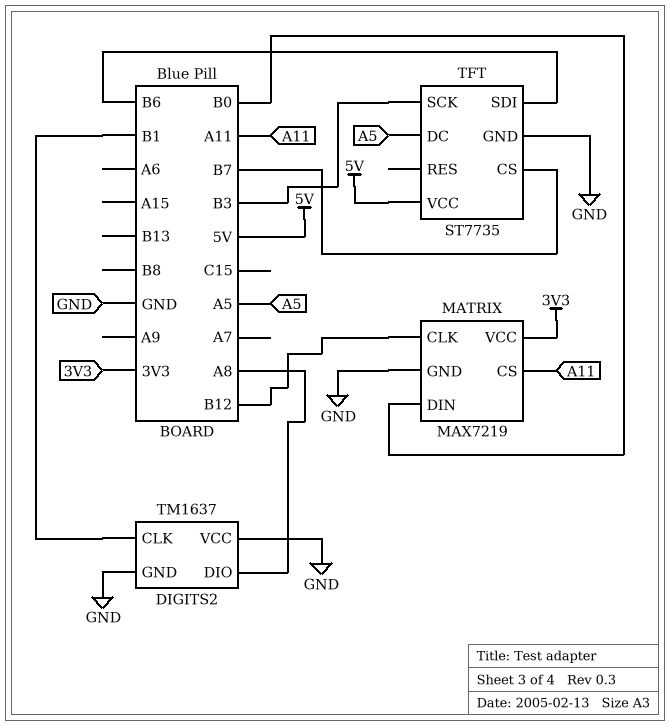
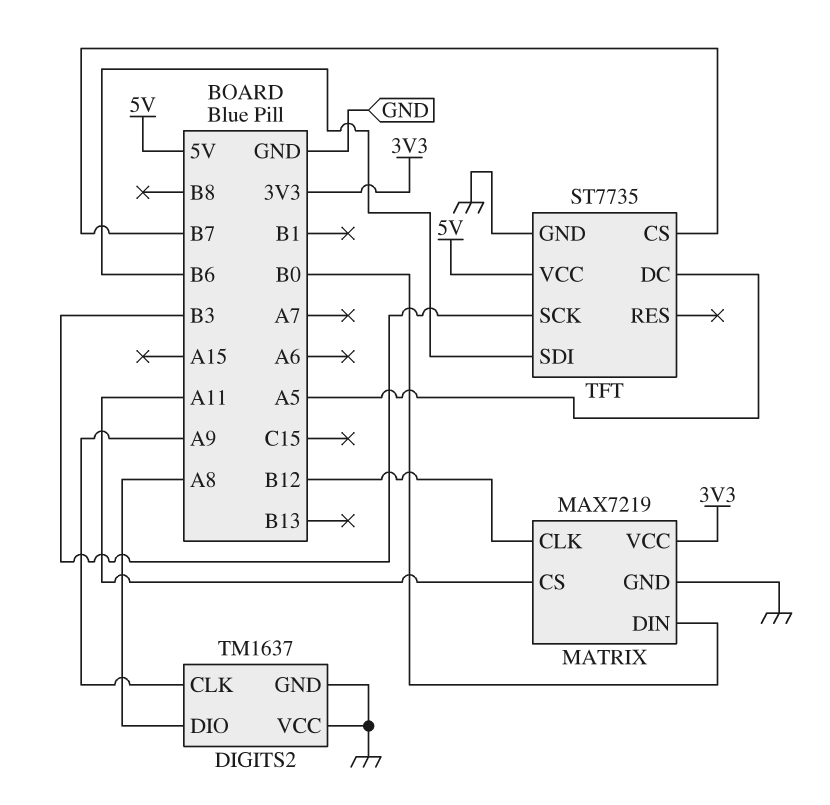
DIGITS2 pin CLK: B1 -> A9

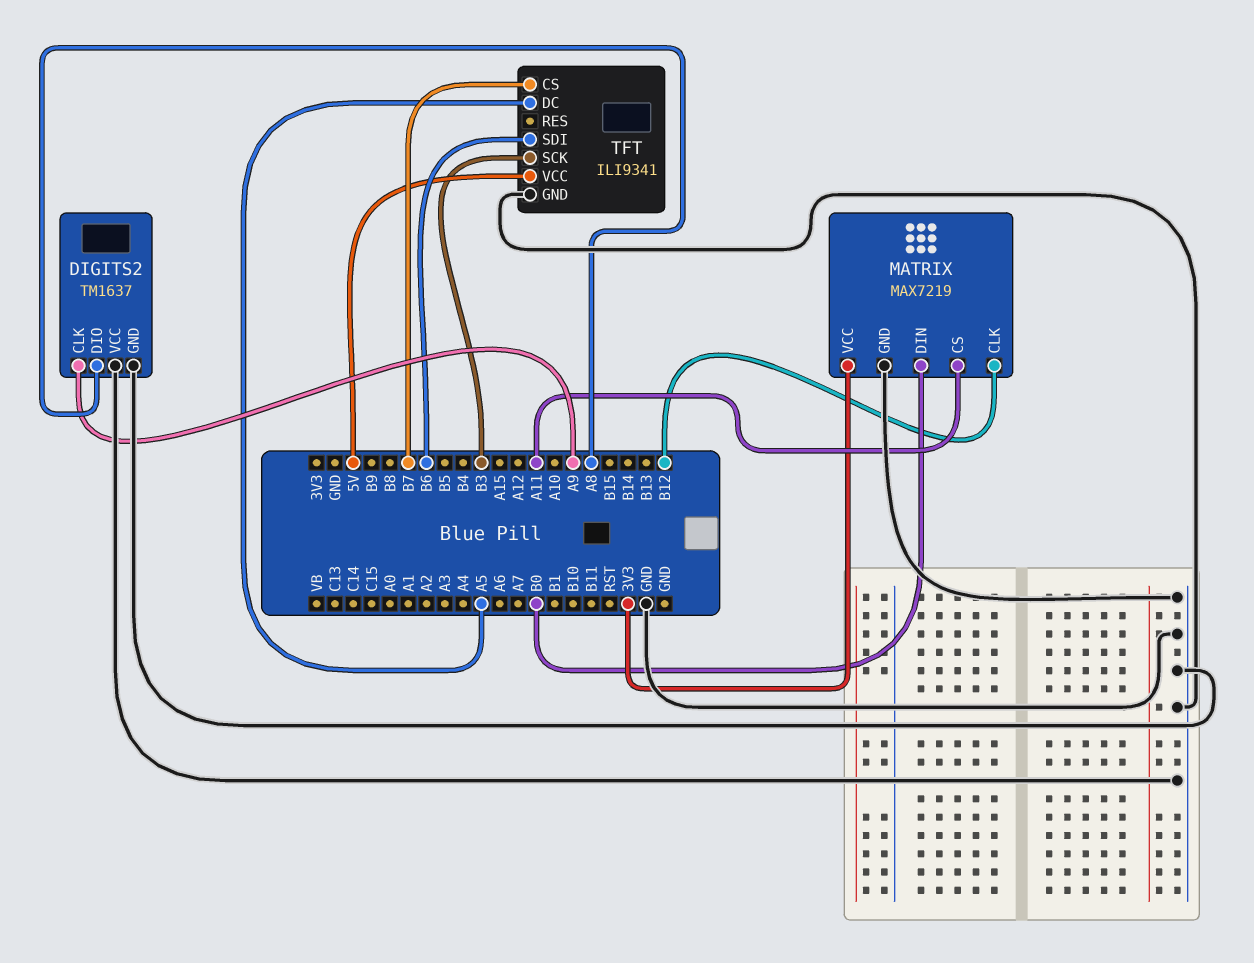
TFT: ST7735 -> ILI9341

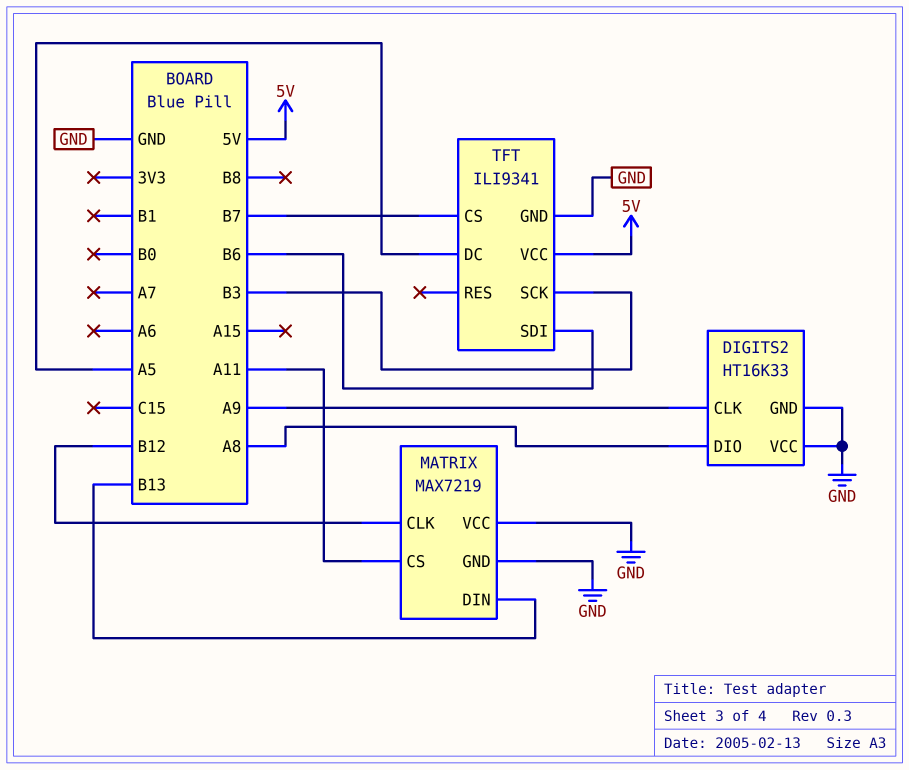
DIGITS2: TM1637 -> HT16K33
MATRIX pin DIN: B0 -> B13
MATRIX pin VCC: 3V3 -> GND

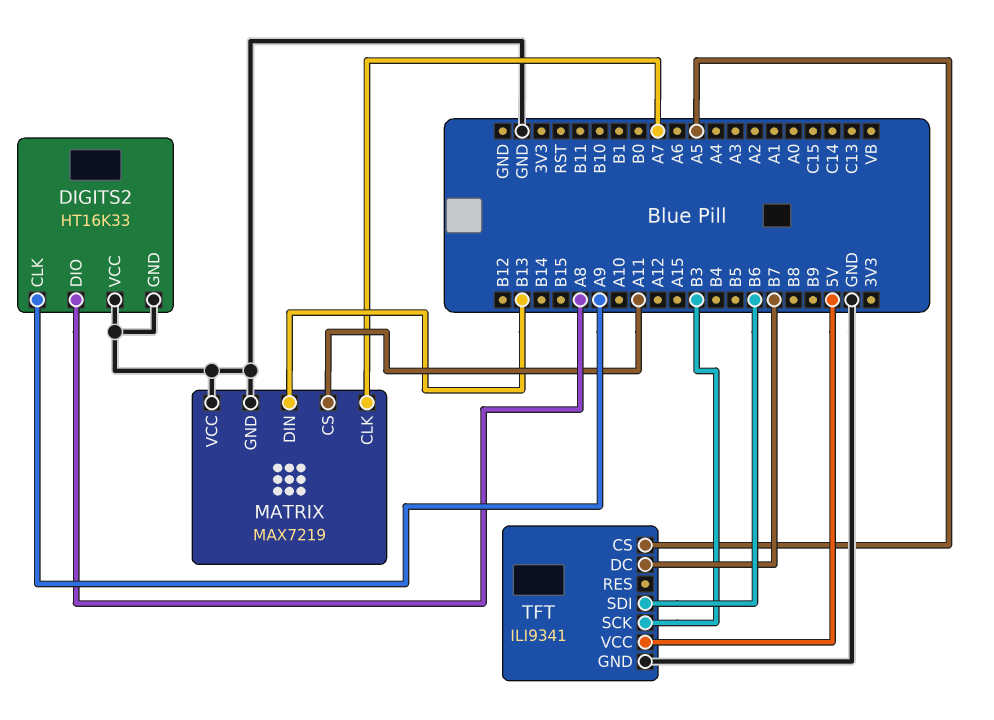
MATRIX pin CLK: B12 -> A7
TFT pin CS: B7 -> A5
TFT pin DC: A5 -> B7

